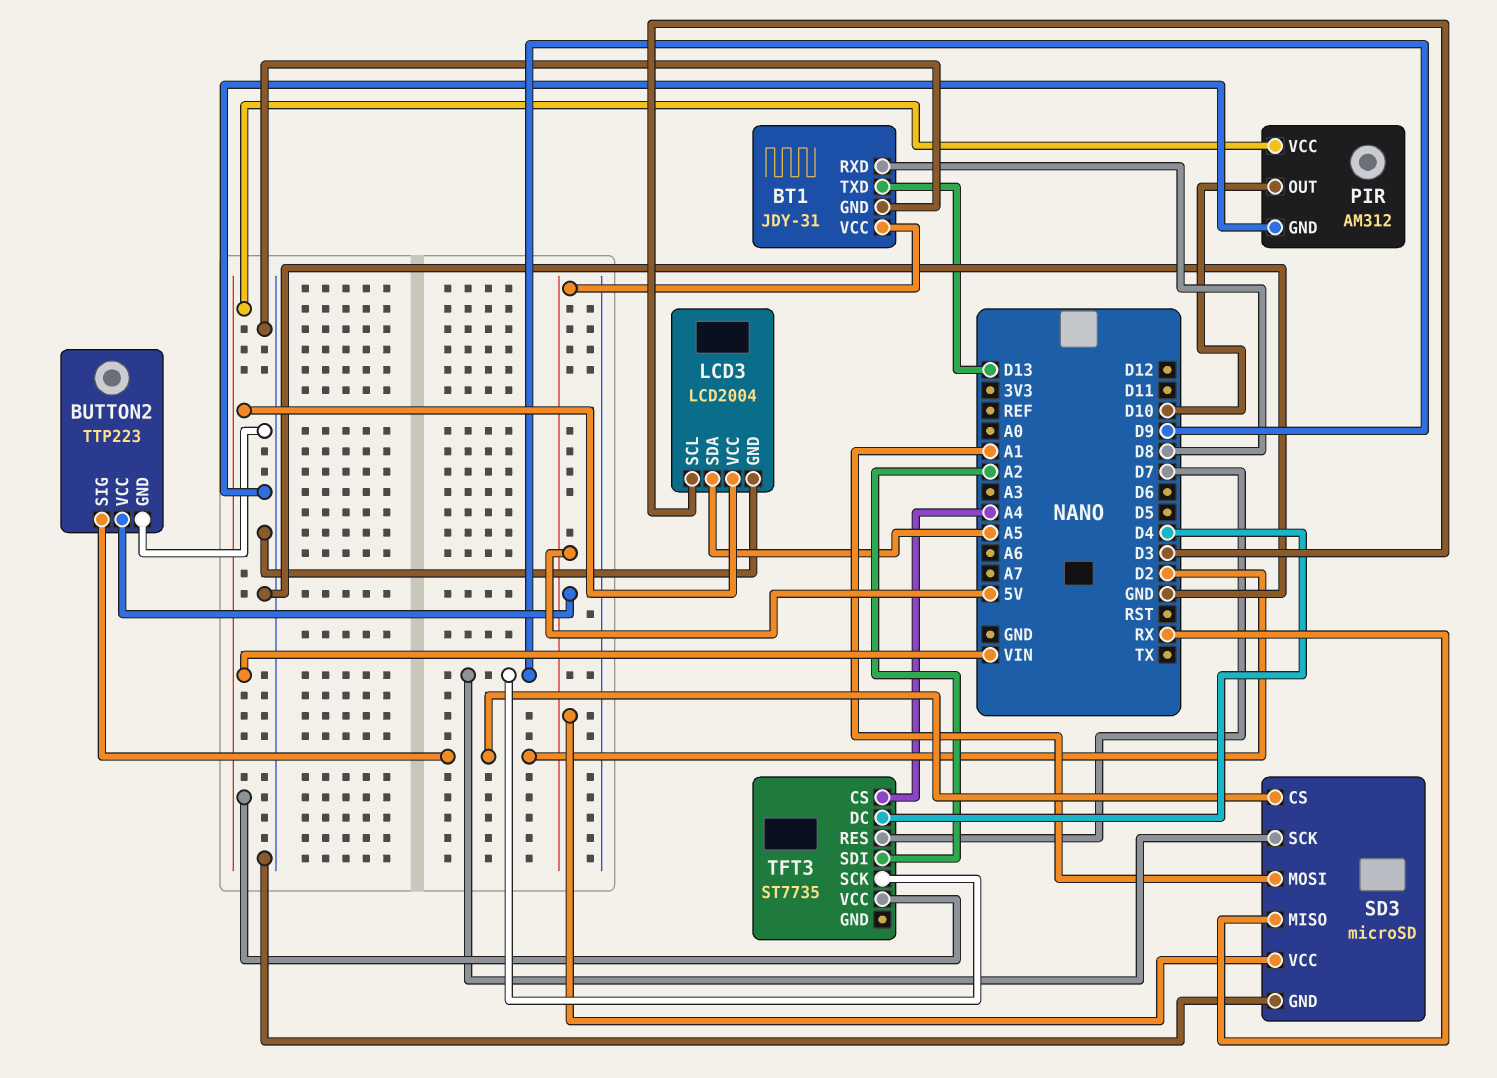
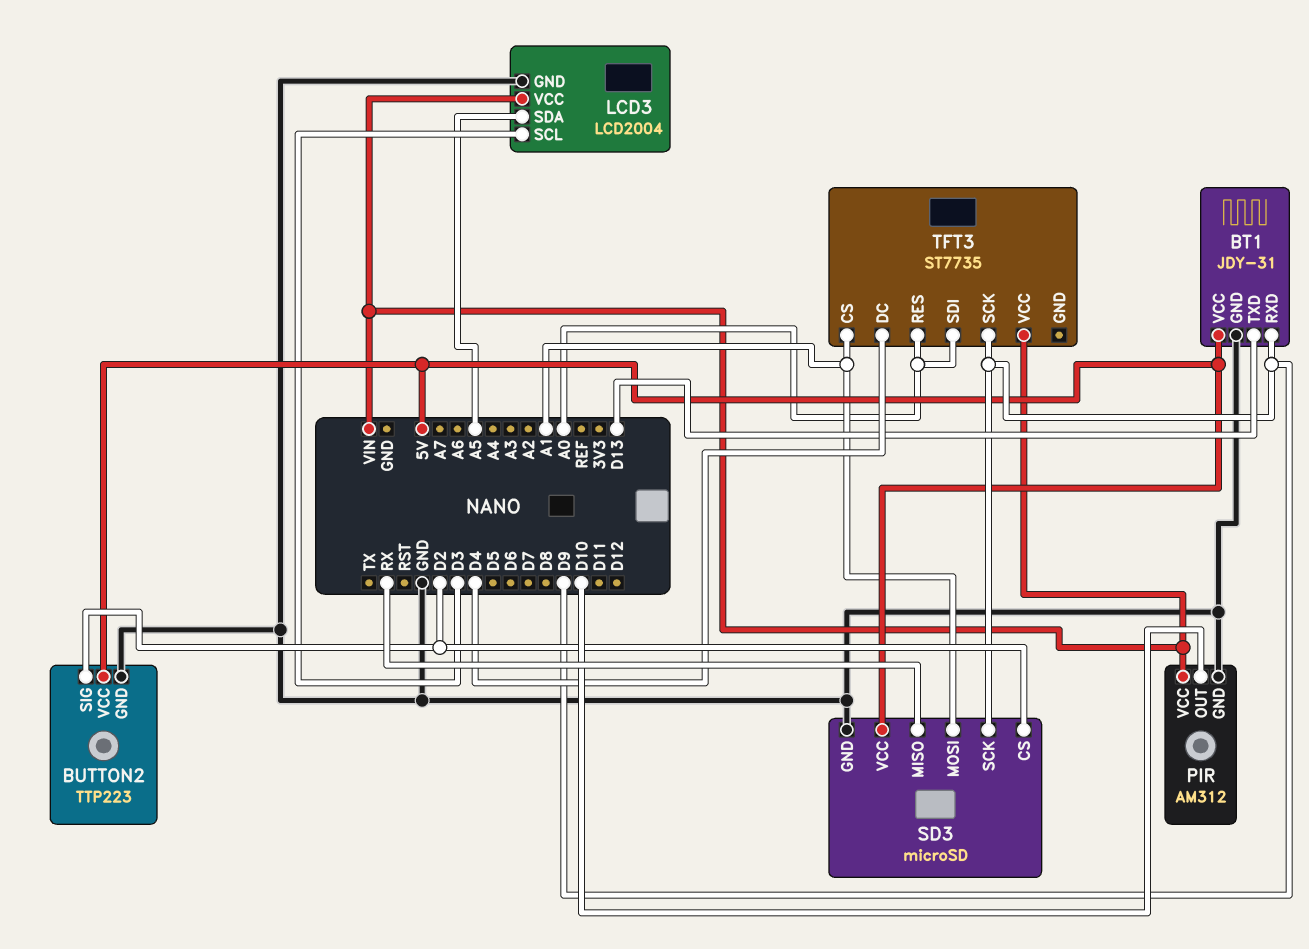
BT1 pin RXD: D8 -> D9
TFT3 pin CS: A4 -> A1
TFT3 pin RES: D7 -> A0
TFT3 pin SDI: A2 -> A0

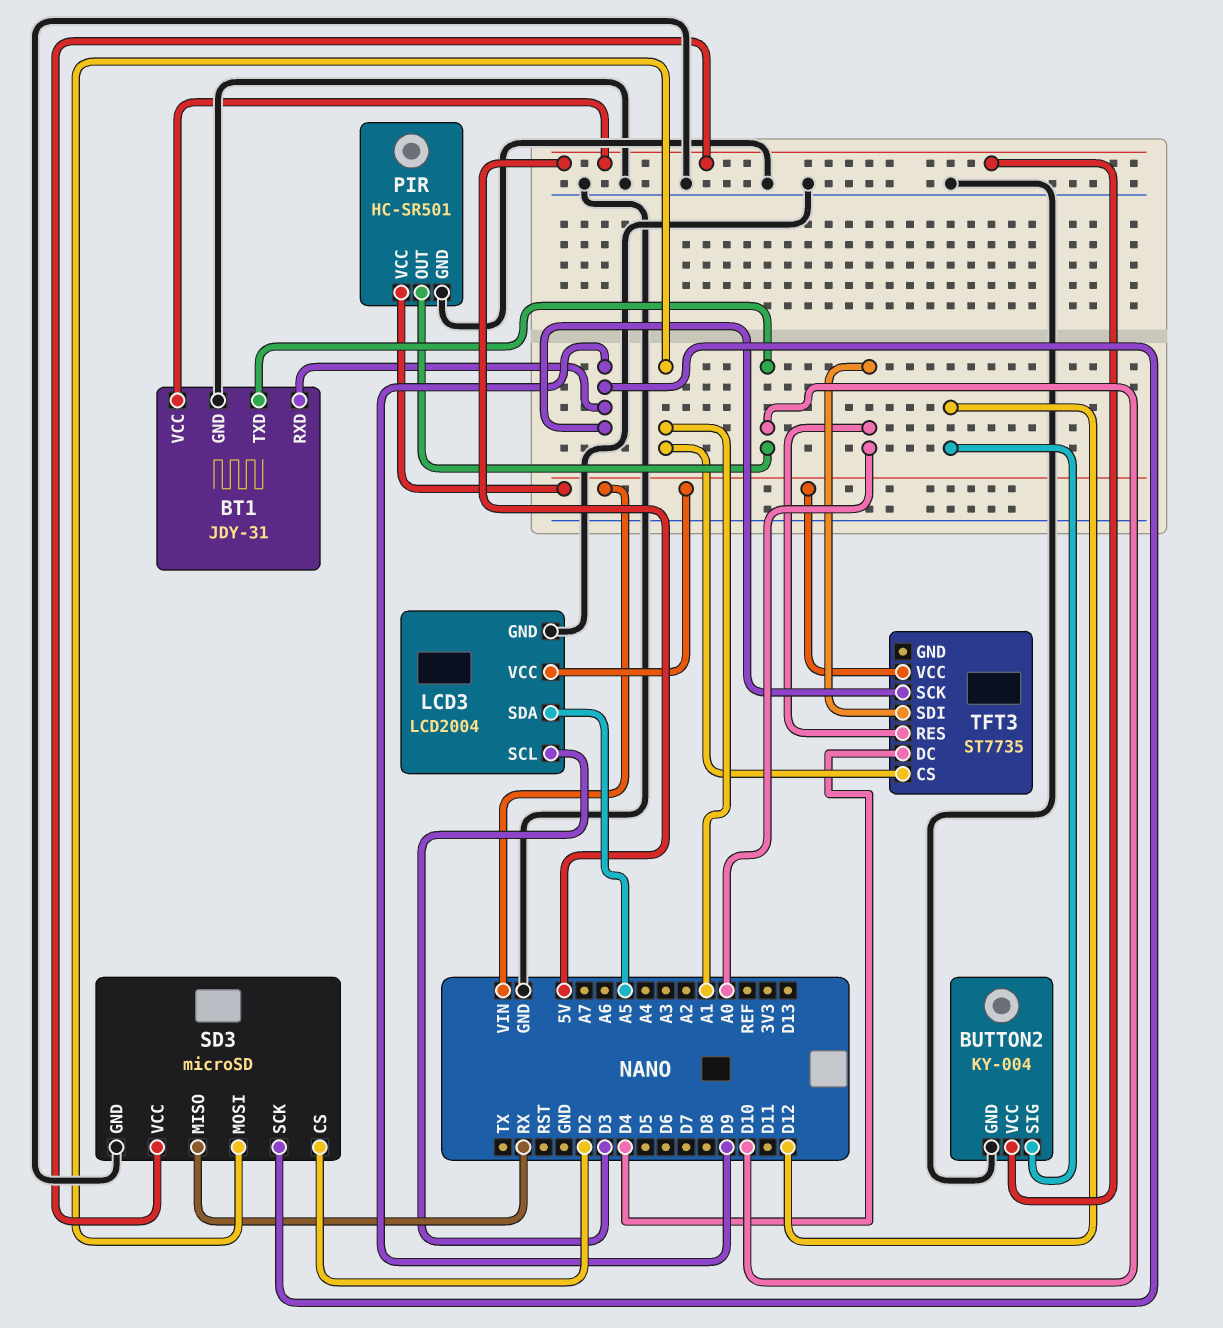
BT1 pin TXD: D13 -> D10
BUTTON2: TTP223 -> KY-004
BUTTON2 pin SIG: D2 -> D12
PIR: AM312 -> HC-SR501

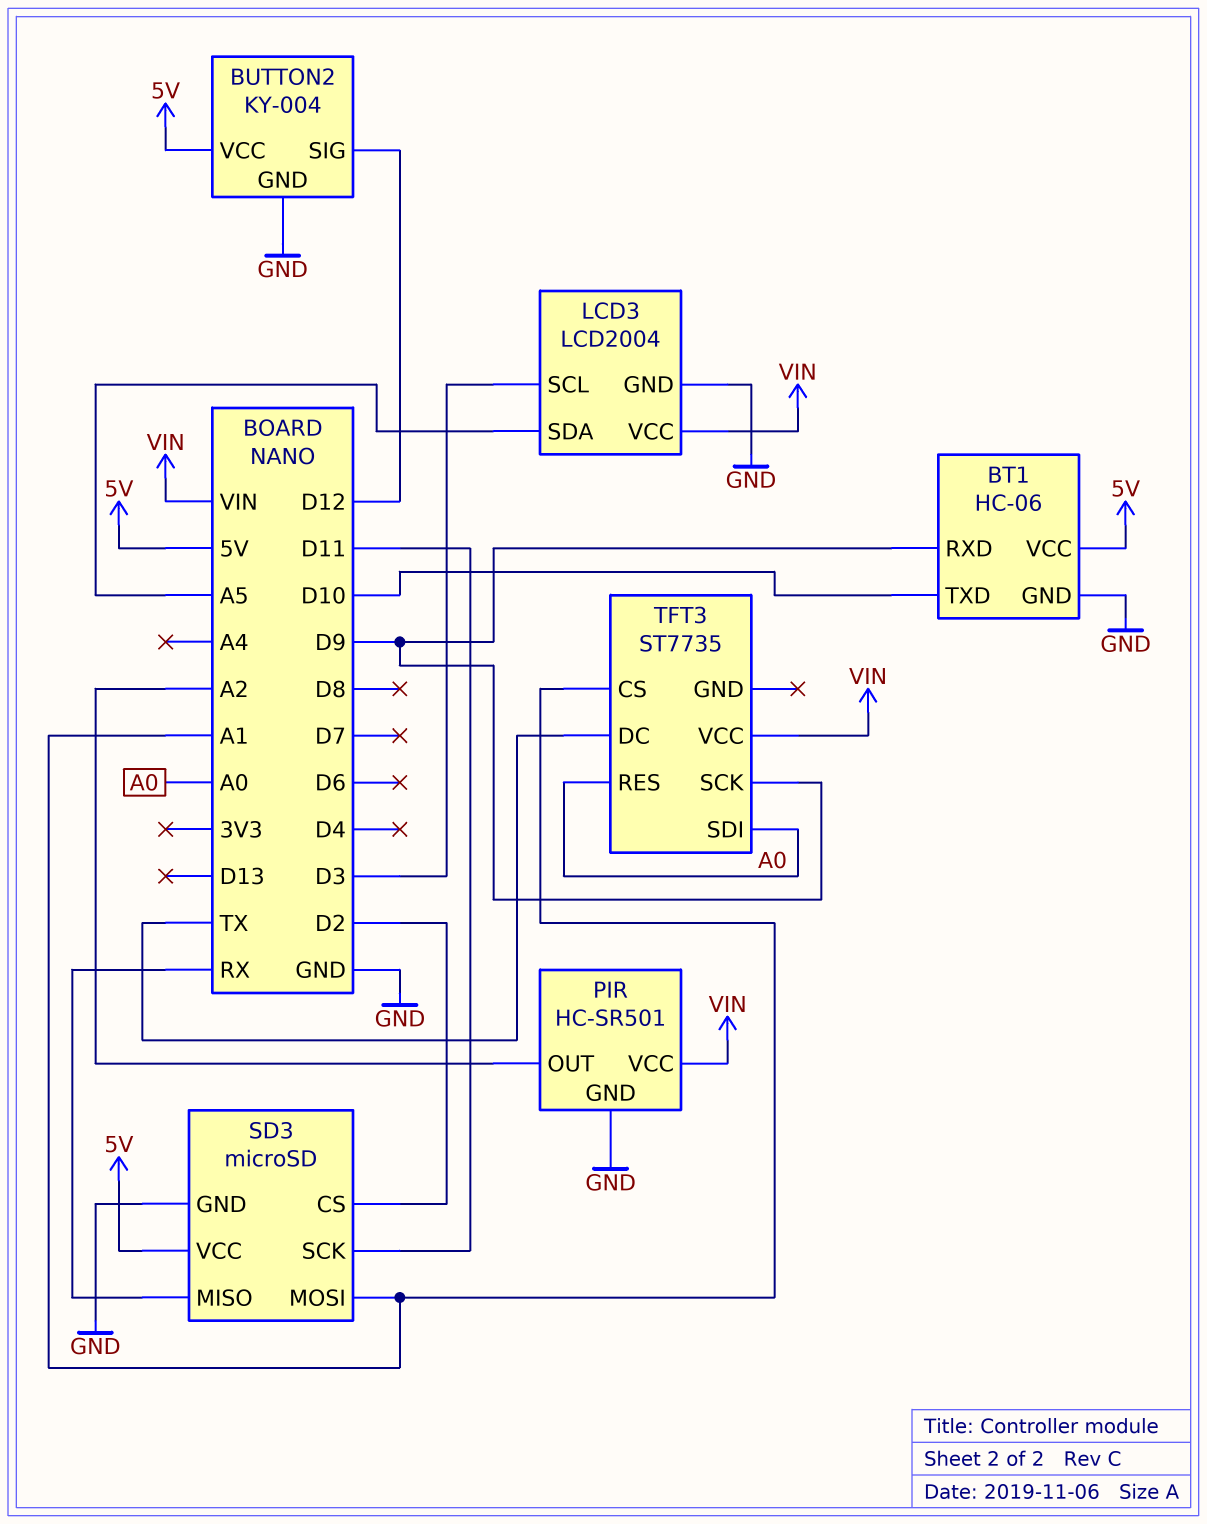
BT1: JDY-31 -> HC-06
PIR pin OUT: D10 -> A2
SD3 pin SCK: D9 -> D11
TFT3 pin DC: D4 -> TX

